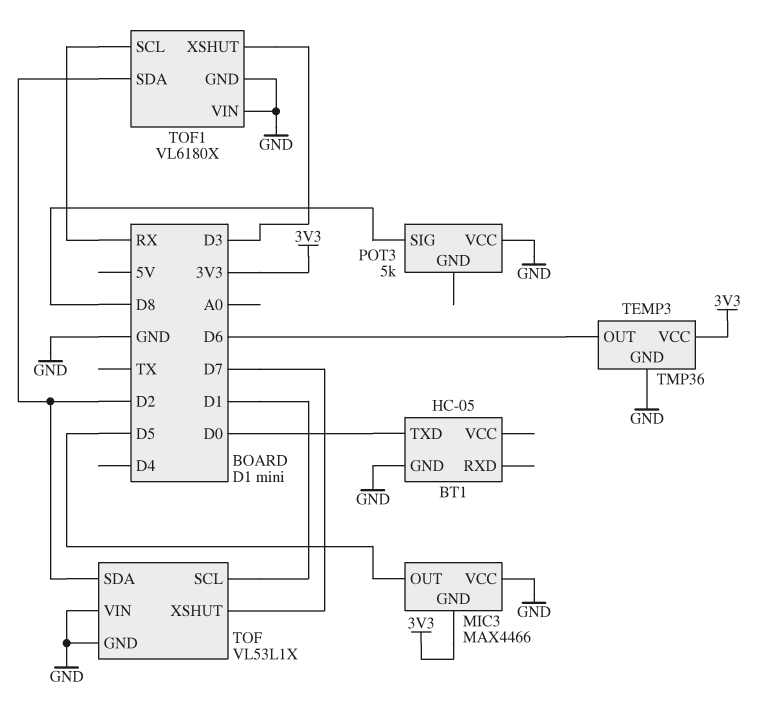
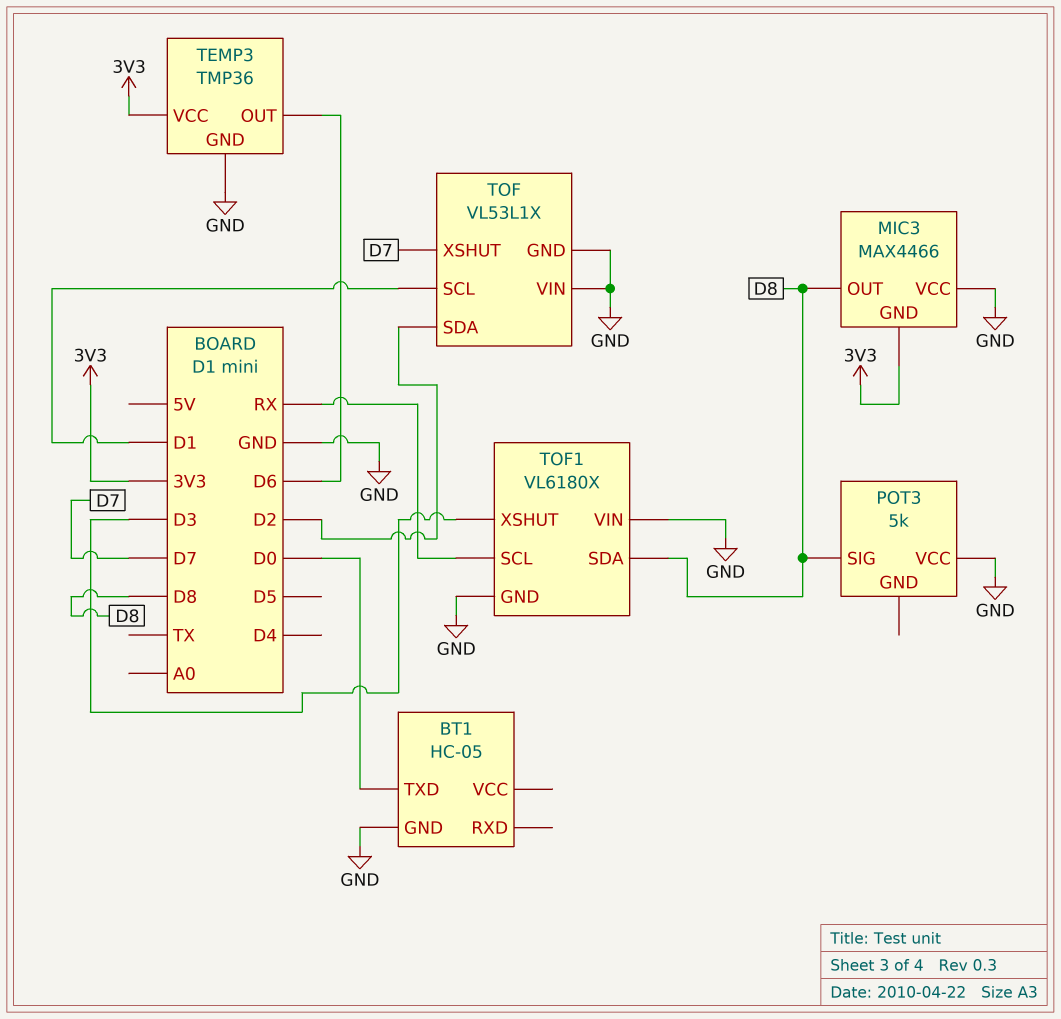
MIC3 pin OUT: D5 -> D8
TOF1 pin SDA: D2 -> D8

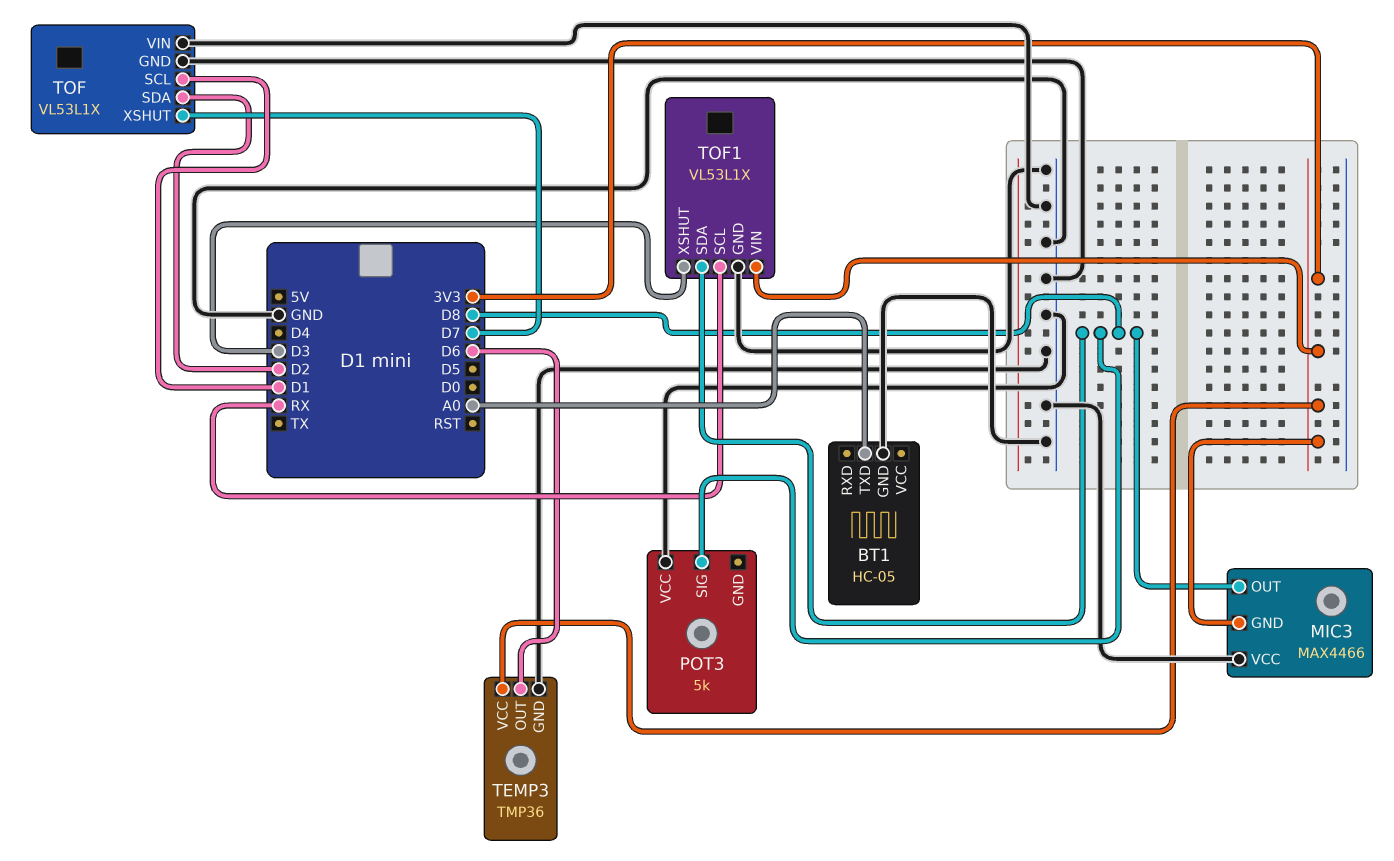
BT1 pin TXD: D0 -> A0
TOF1: VL6180X -> VL53L1X
TOF1 pin VIN: GND -> 3V3

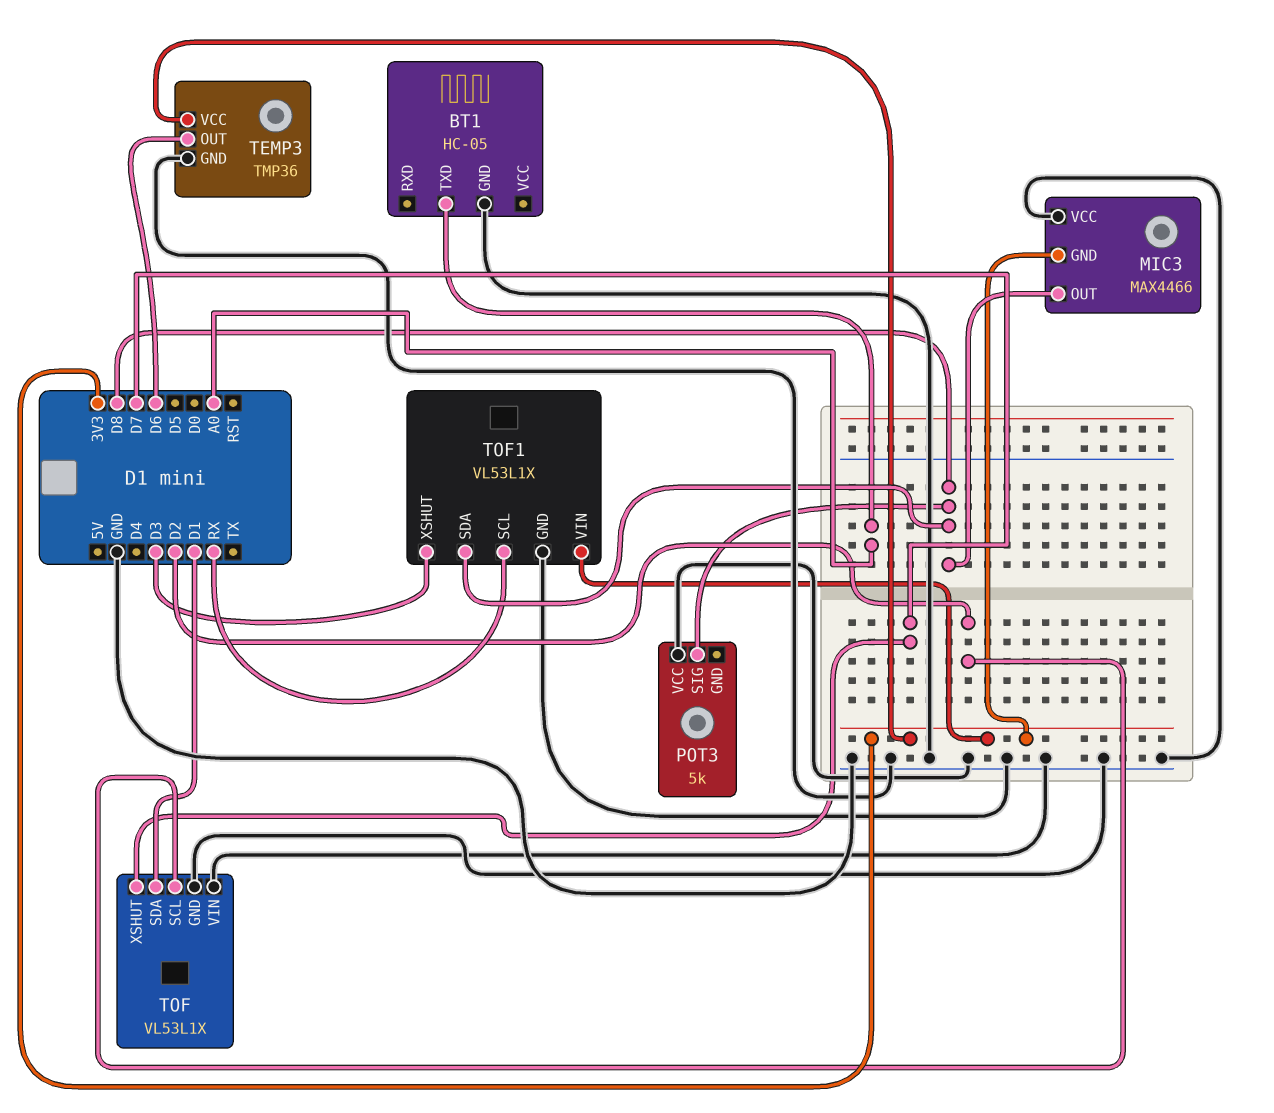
TOF pin SCL: D1 -> D2
TOF pin SDA: D2 -> D1

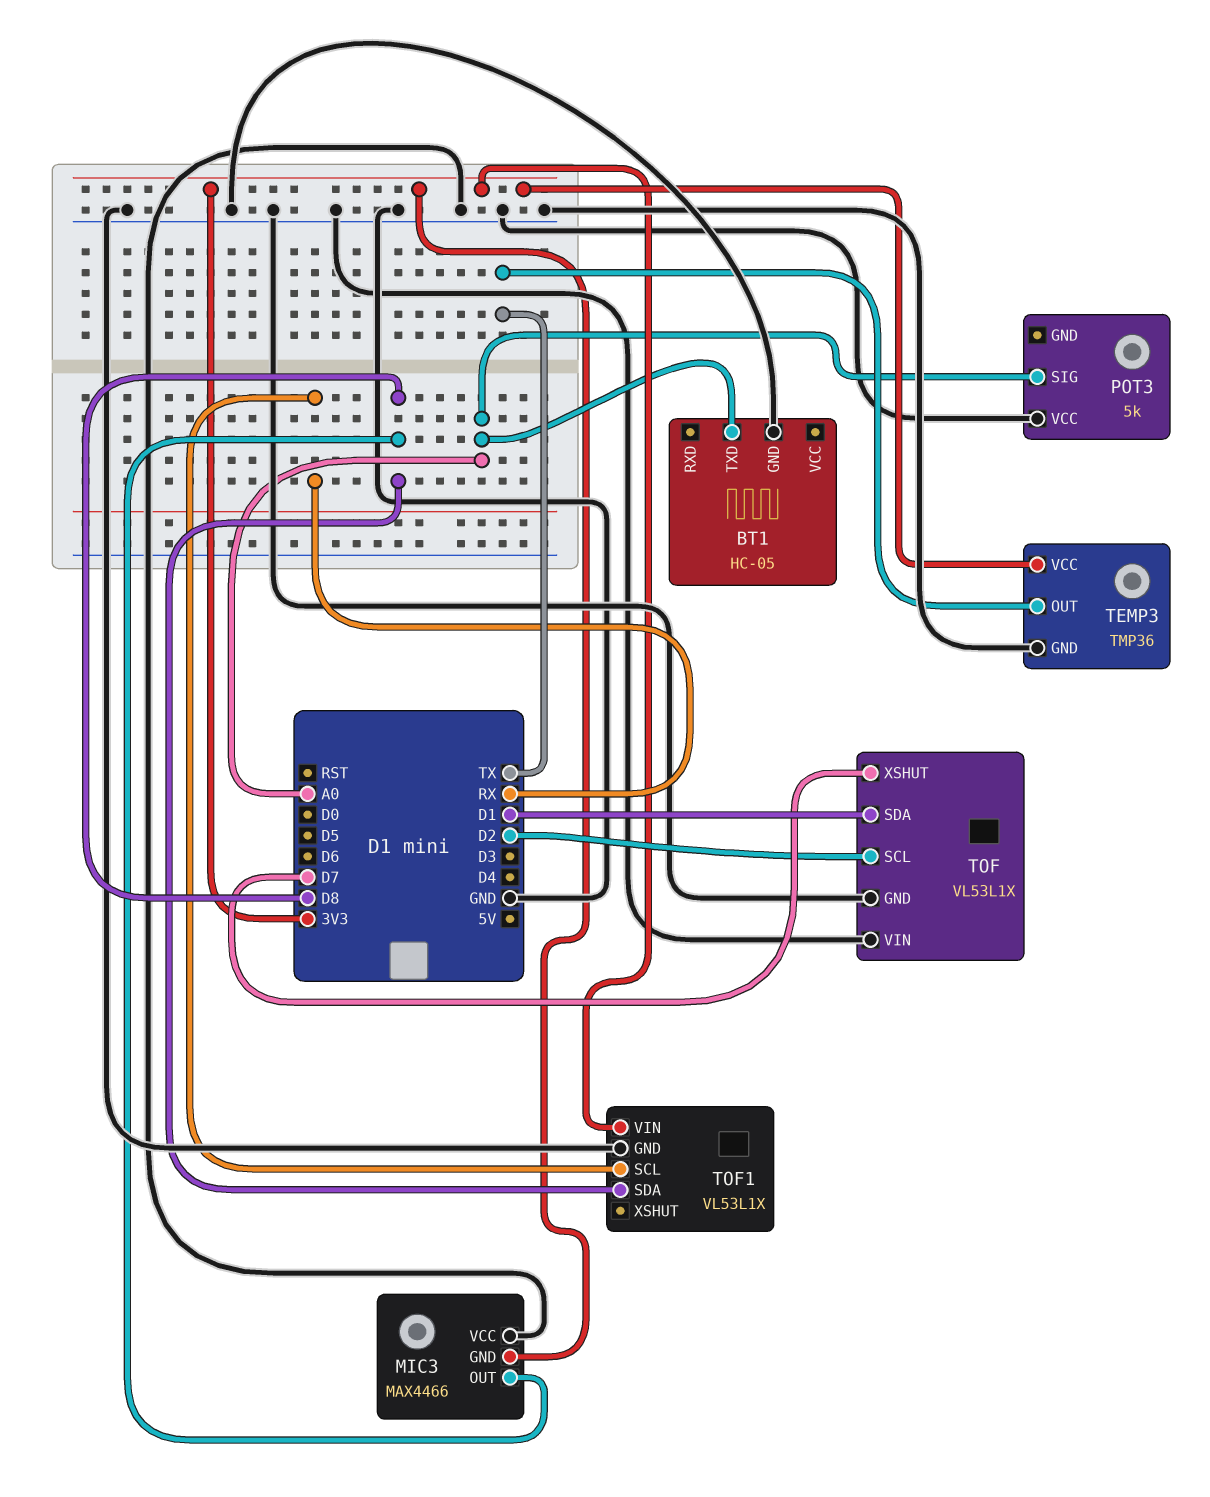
POT3 pin SIG: D8 -> A0
TEMP3 pin OUT: D6 -> TX
TOF1 pin XSHUT: D3 -> none

